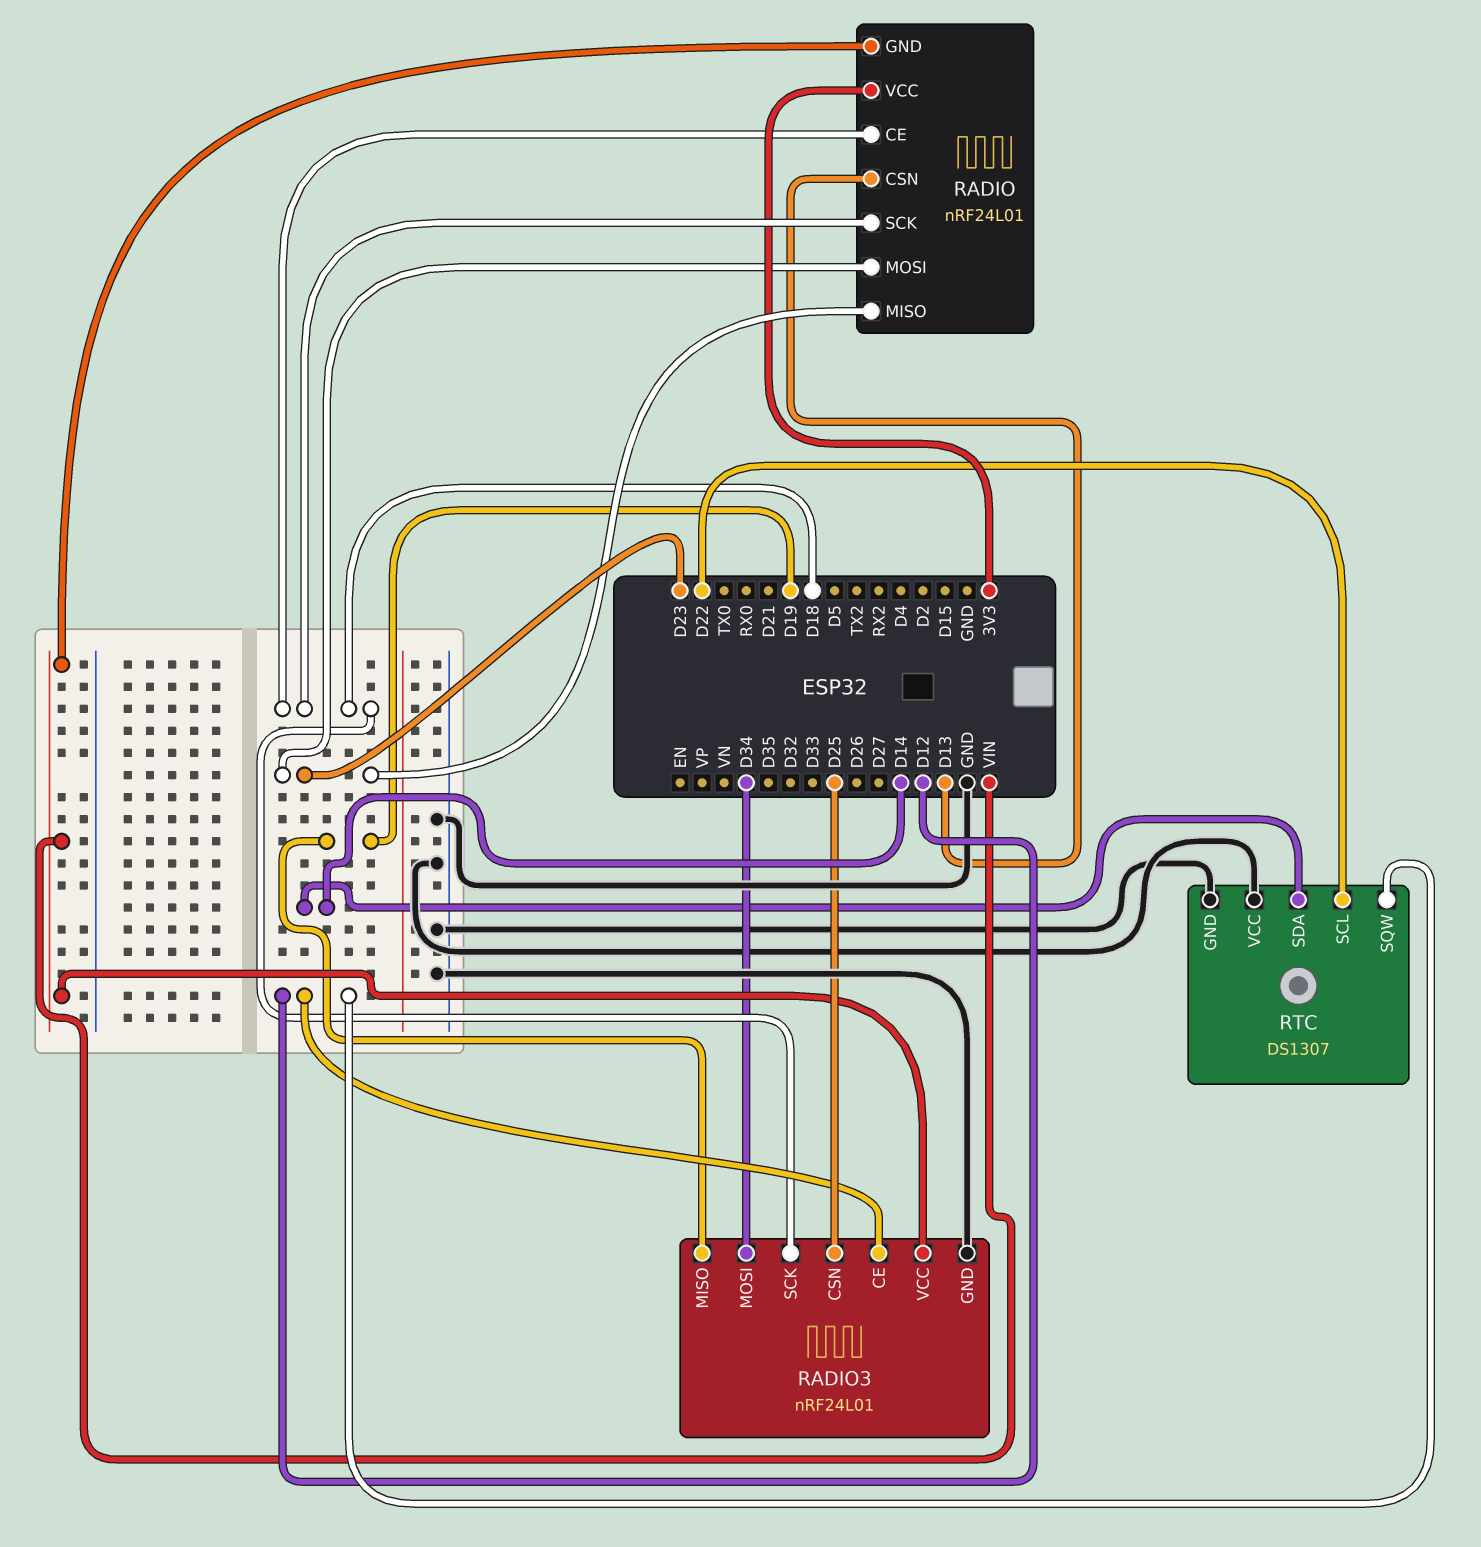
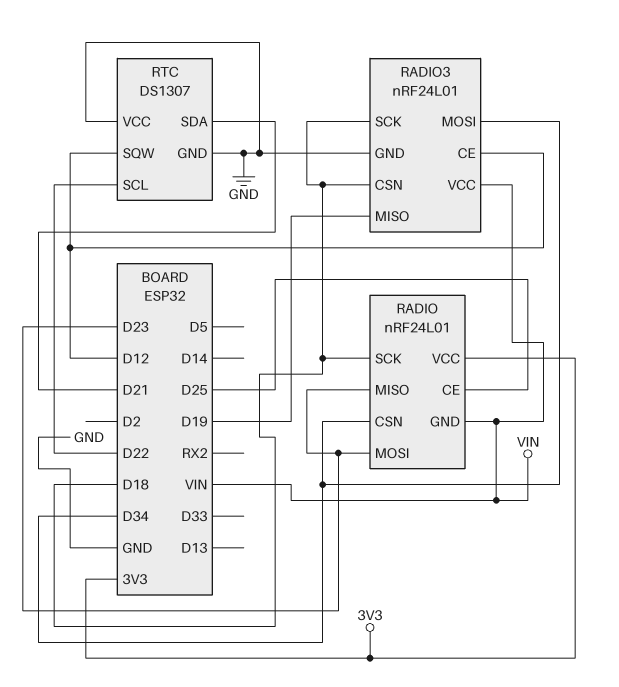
RADIO pin CE: D18 -> D25
RADIO pin CSN: D13 -> D34
RADIO3 pin CSN: D25 -> D18
RTC pin SDA: D14 -> D21

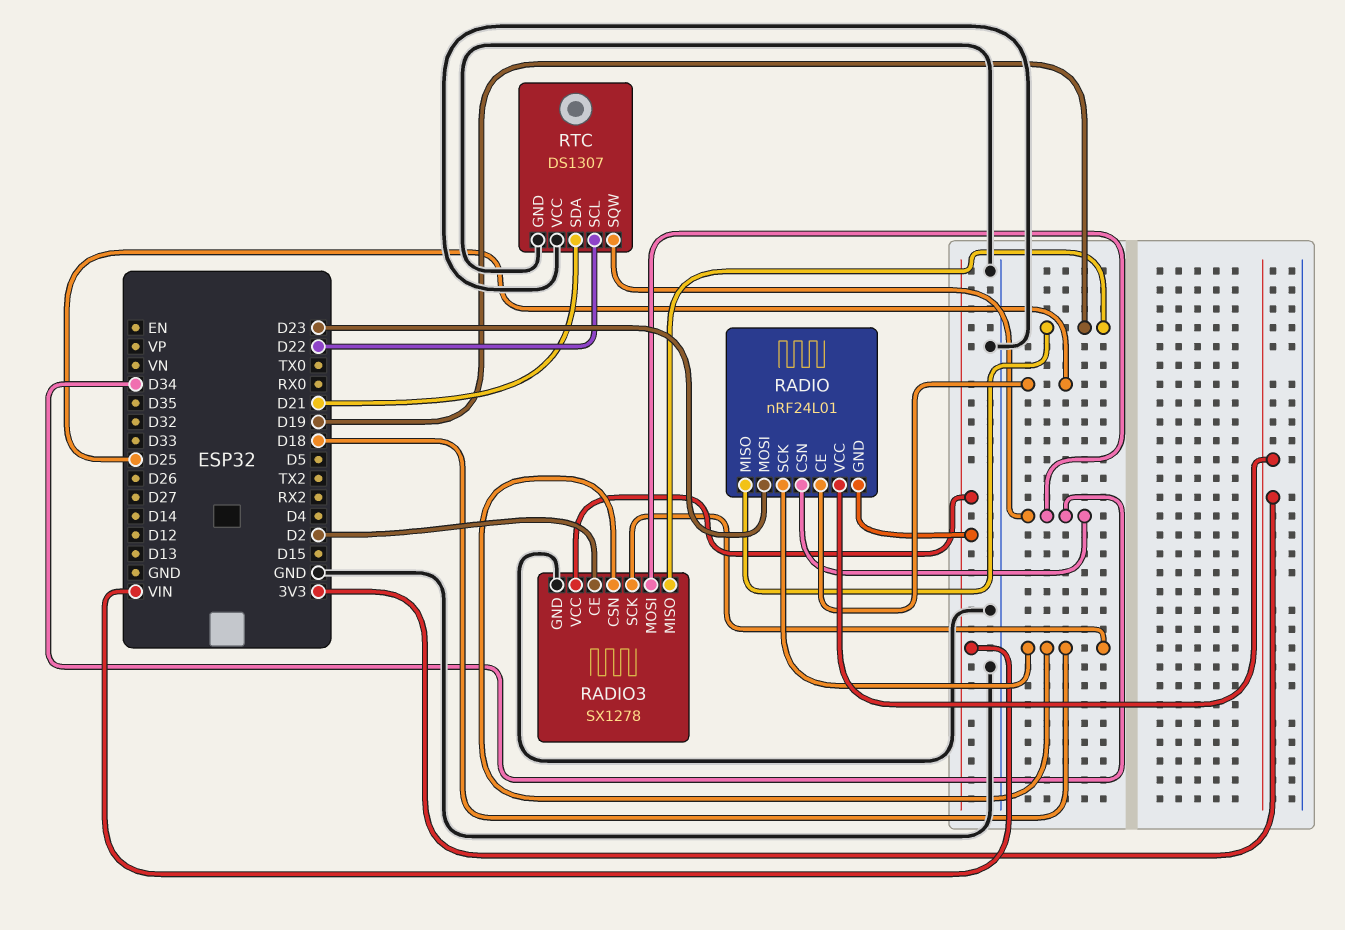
RADIO pin MISO: D23 -> D19
RADIO3: nRF24L01 -> SX1278
RADIO3 pin CE: D12 -> D2
RTC pin SQW: D12 -> D34

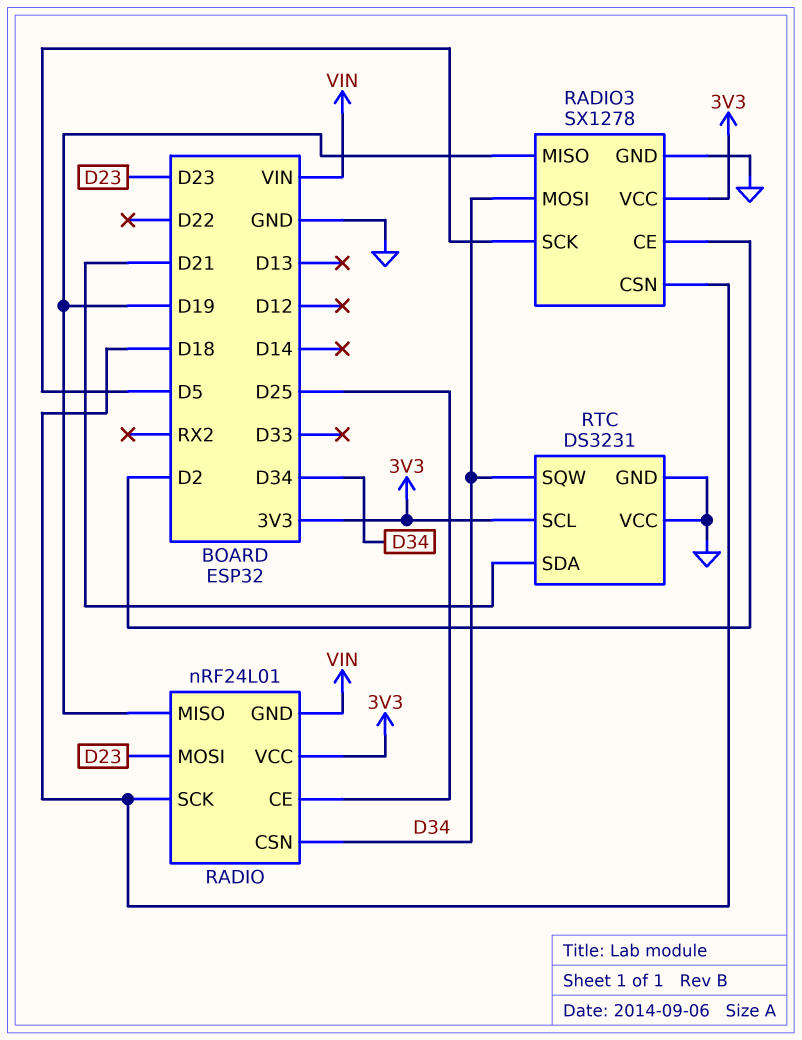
RADIO3 pin SCK: D18 -> D5
RADIO3 pin VCC: VIN -> 3V3
RTC: DS1307 -> DS3231
RTC pin SCL: D22 -> 3V3

